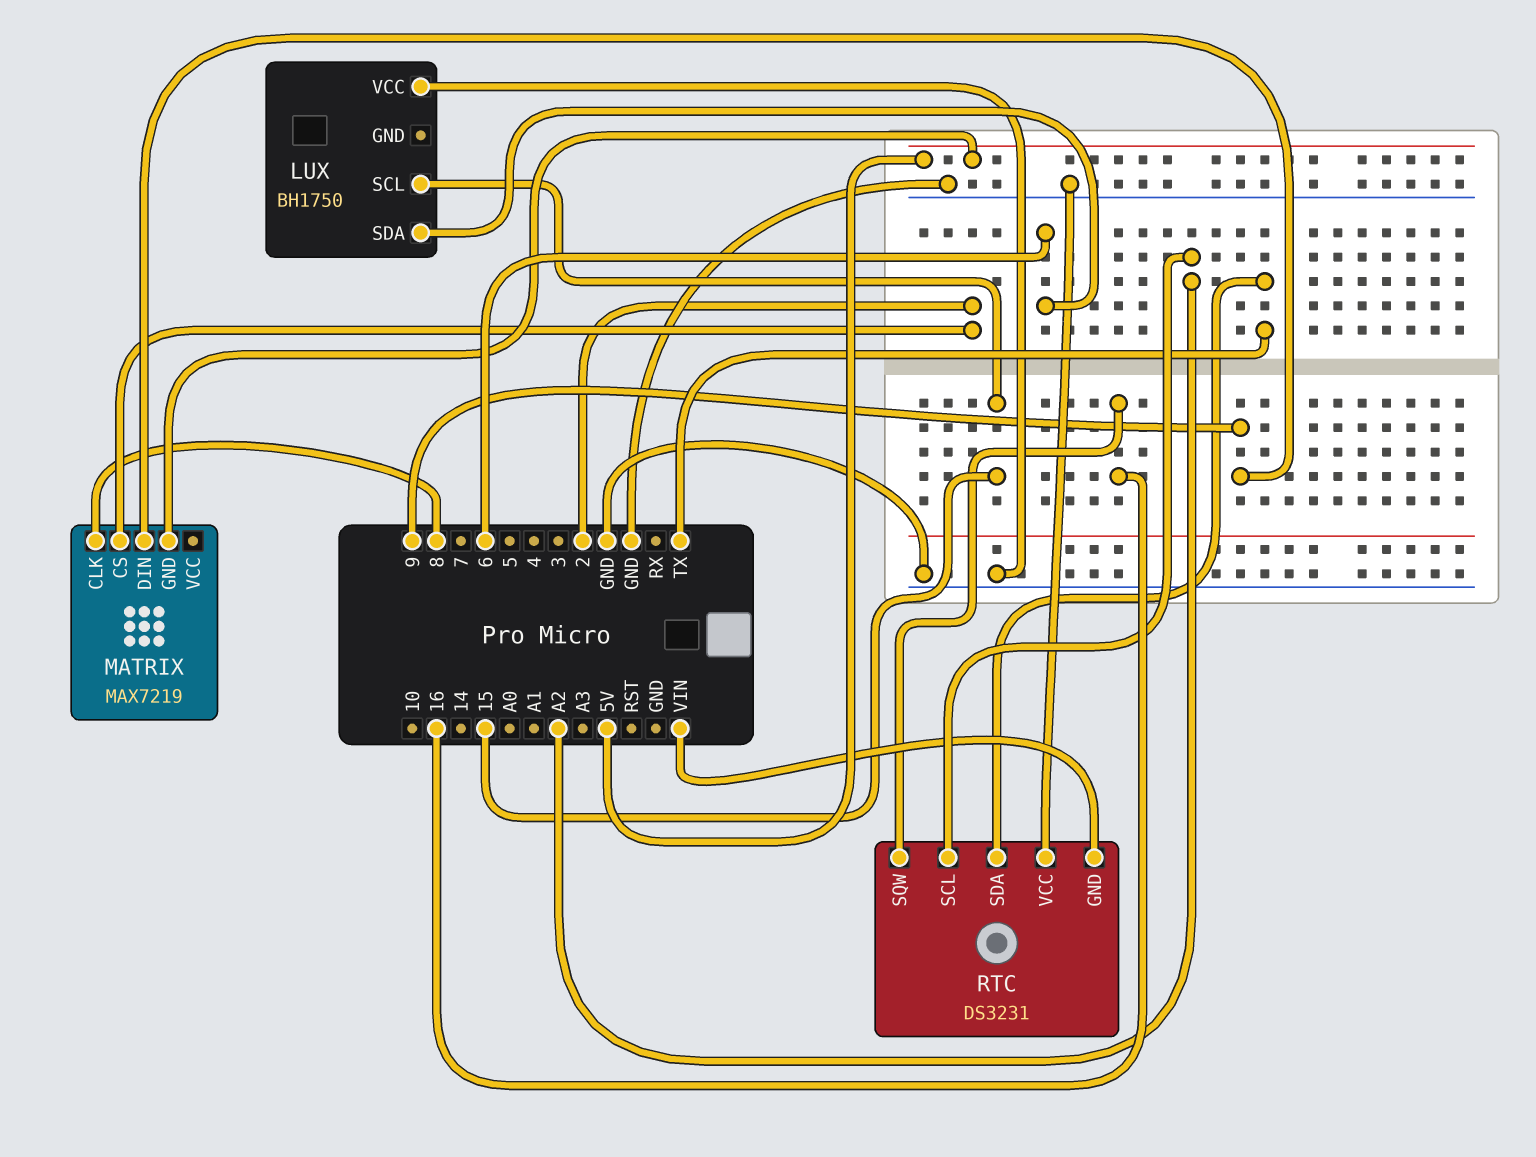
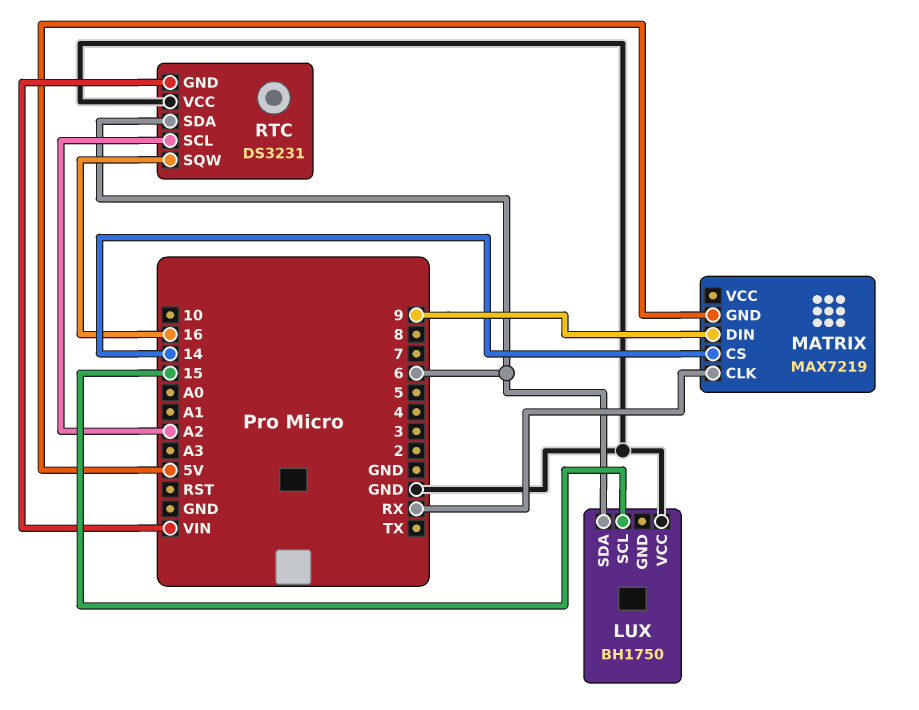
MATRIX pin CLK: 8 -> RX
MATRIX pin CS: 2 -> 14
RTC pin SDA: TX -> 6

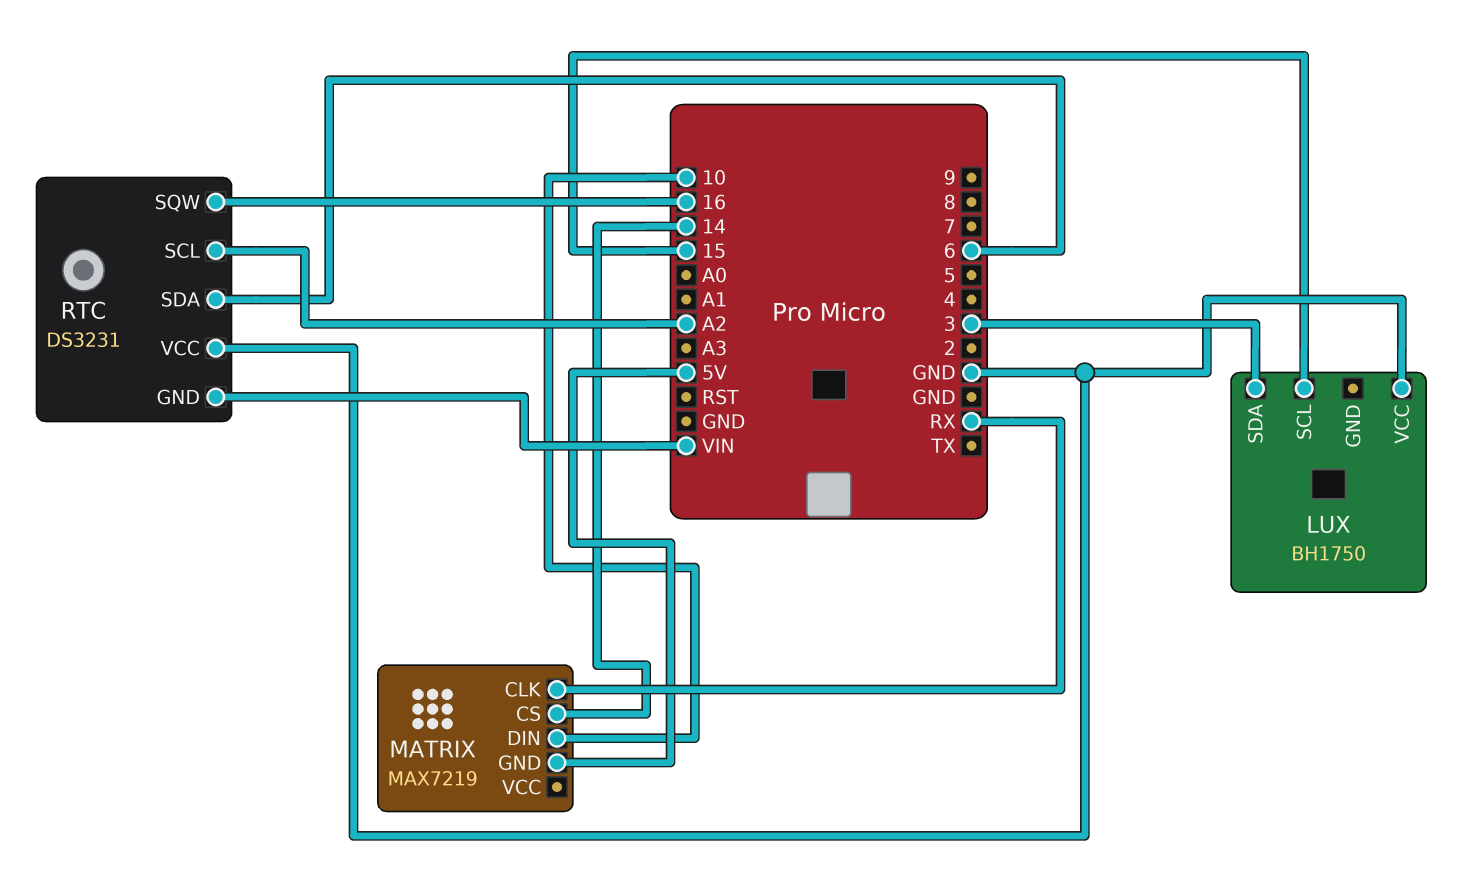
LUX pin SDA: 6 -> 3
MATRIX pin DIN: 9 -> 10

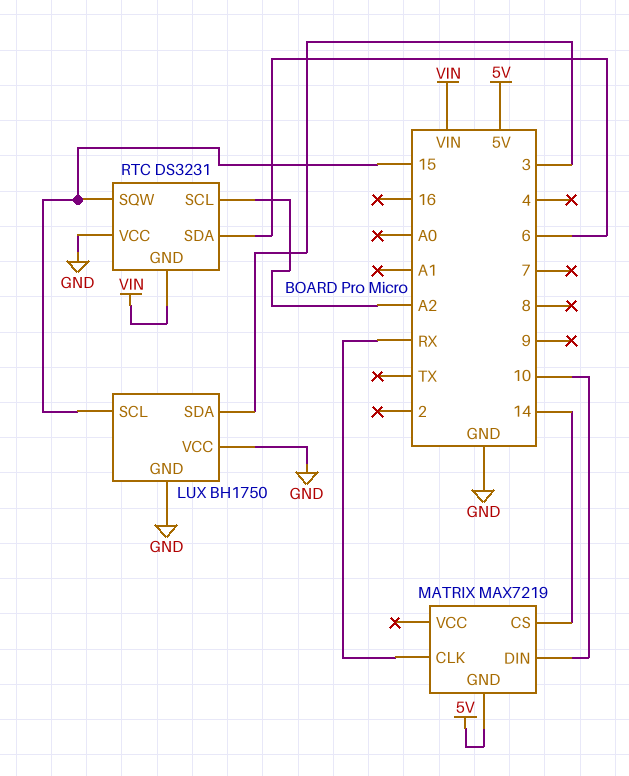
LUX pin GND: none -> GND
RTC pin SQW: 16 -> 15

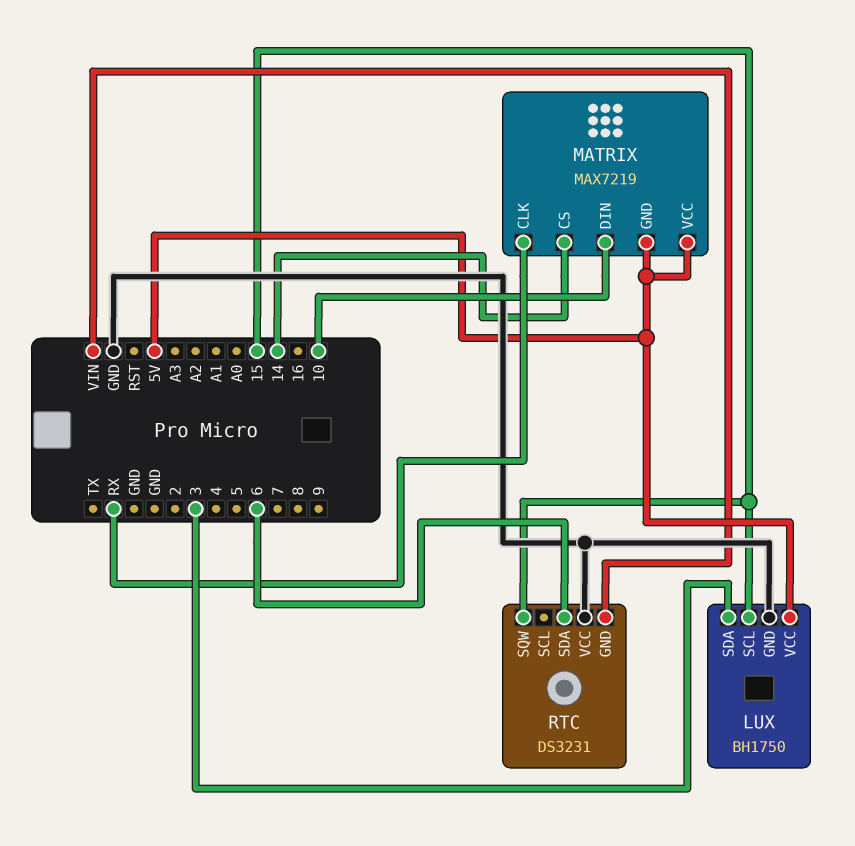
LUX pin VCC: GND -> 5V
MATRIX pin VCC: none -> 5V
RTC pin SCL: A2 -> none

